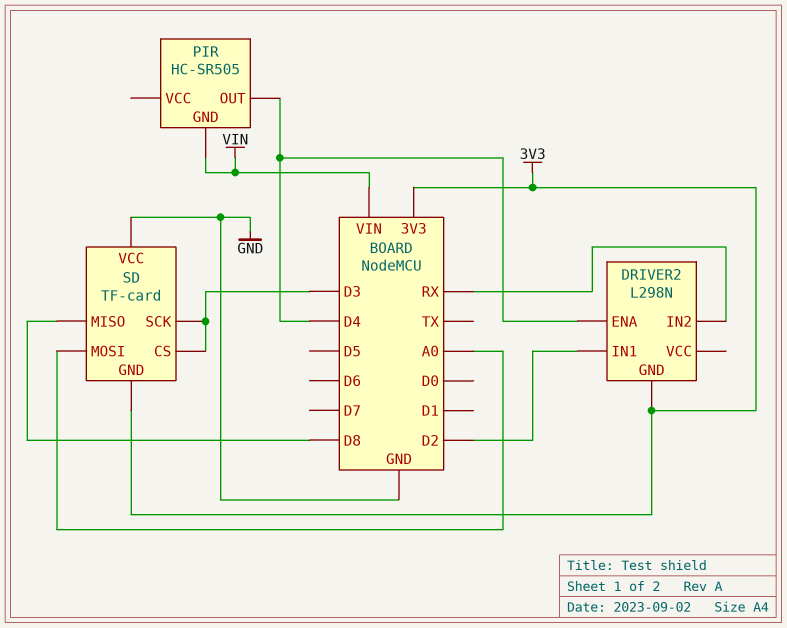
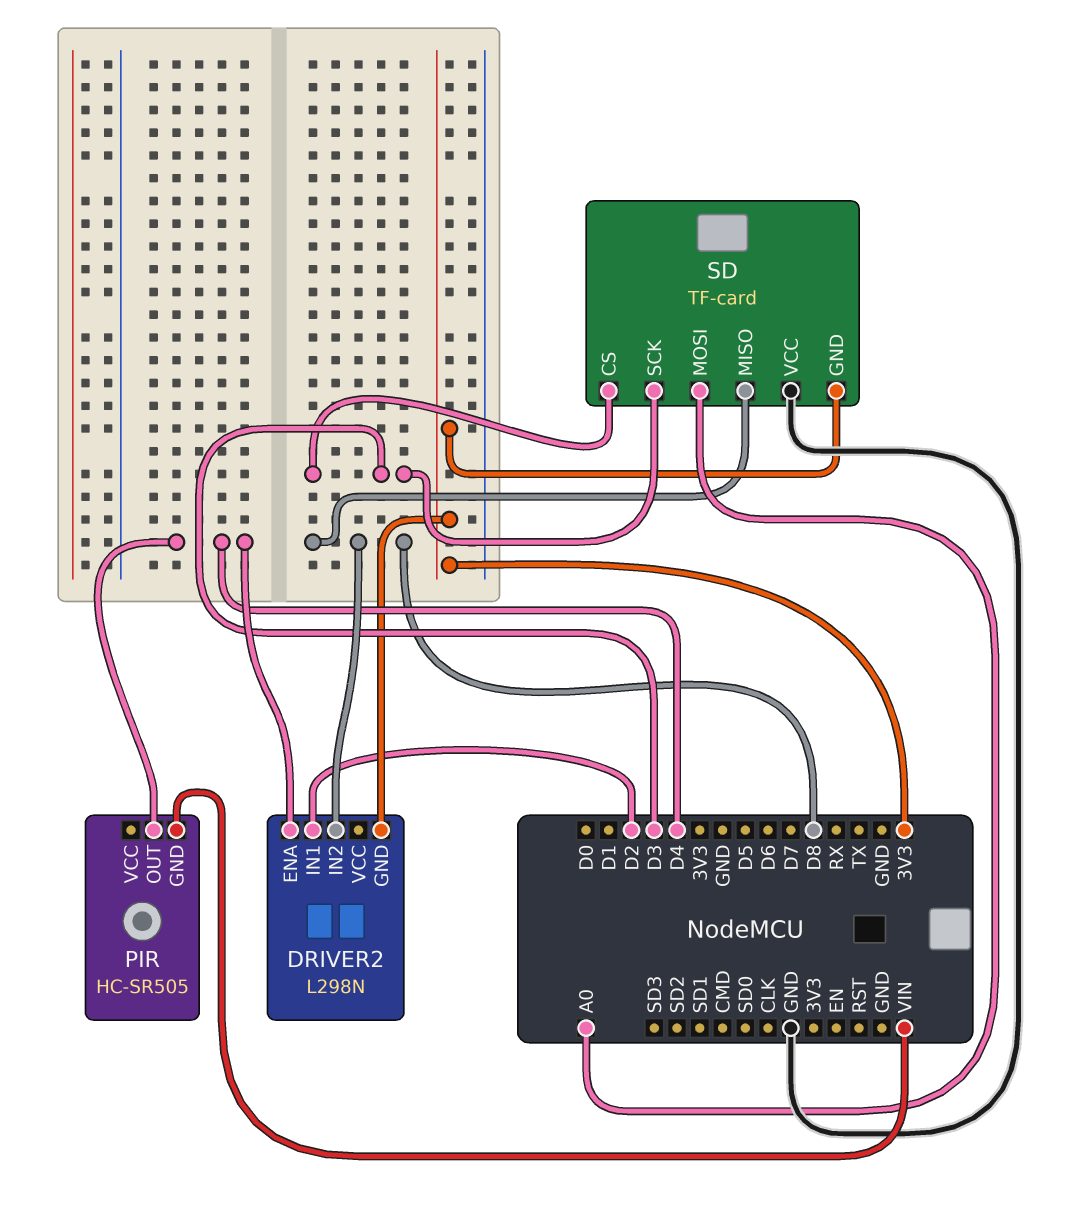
DRIVER2 pin IN2: RX -> D8

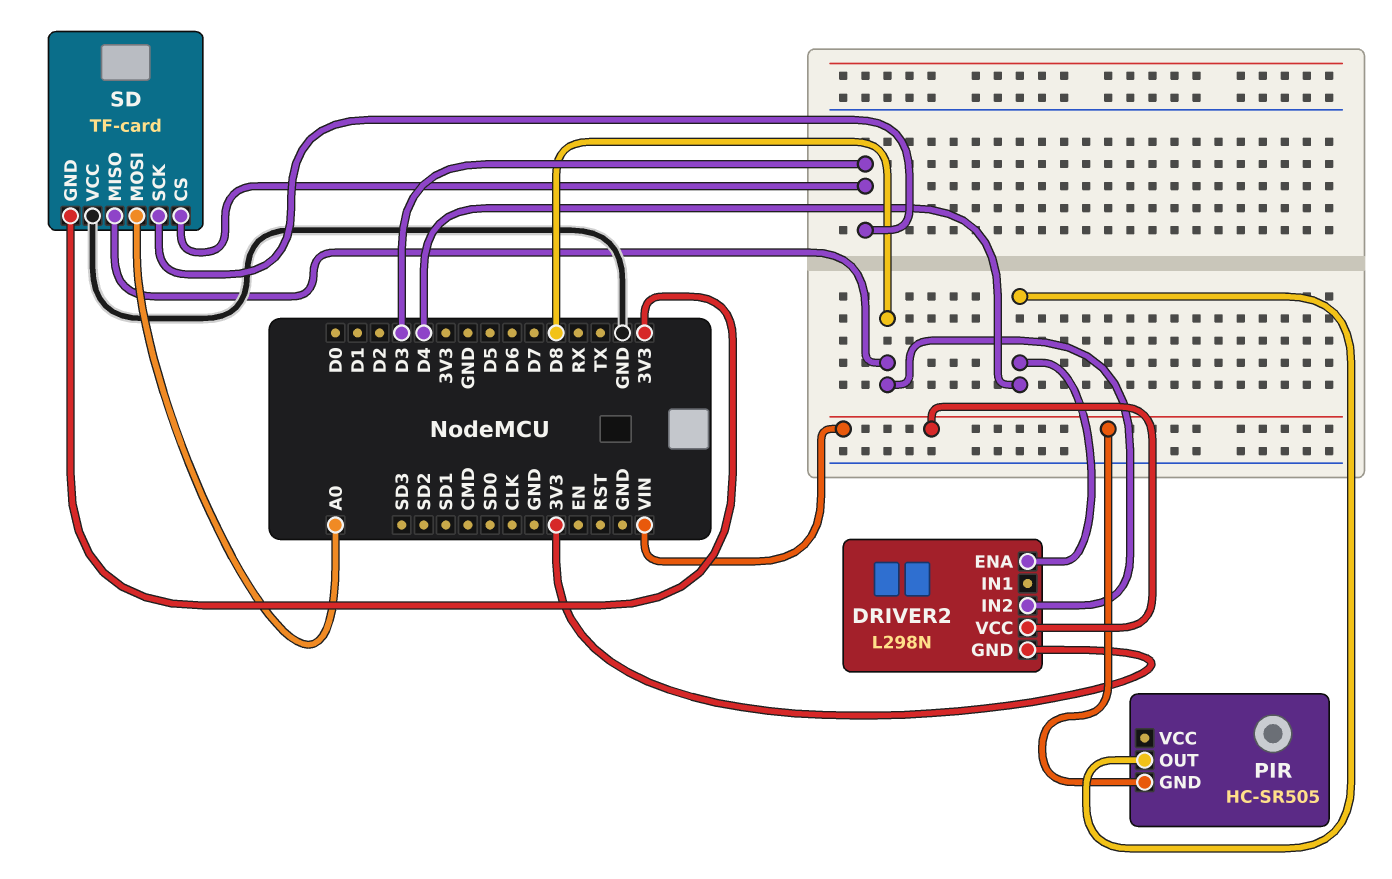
DRIVER2 pin IN1: D2 -> none
DRIVER2 pin VCC: none -> VIN

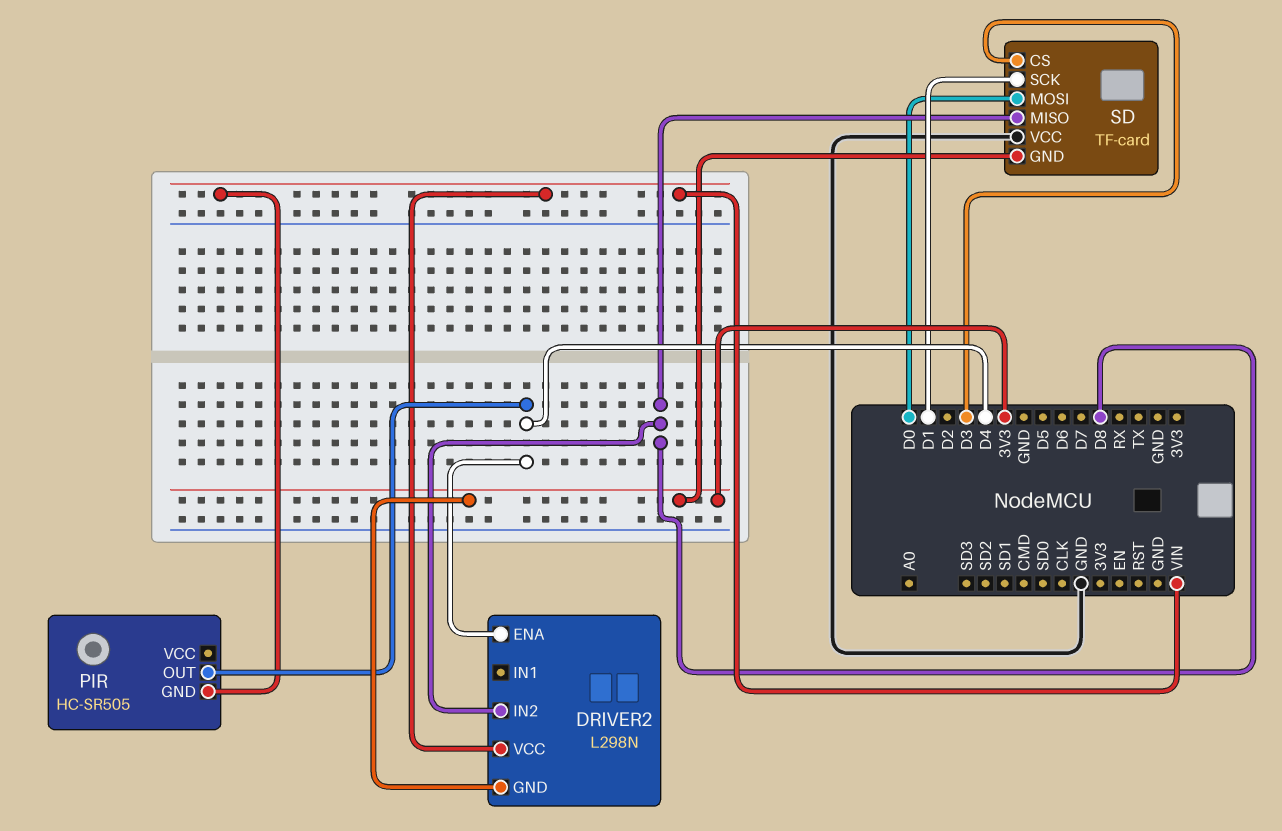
SD pin MOSI: A0 -> D0
SD pin SCK: D3 -> D1

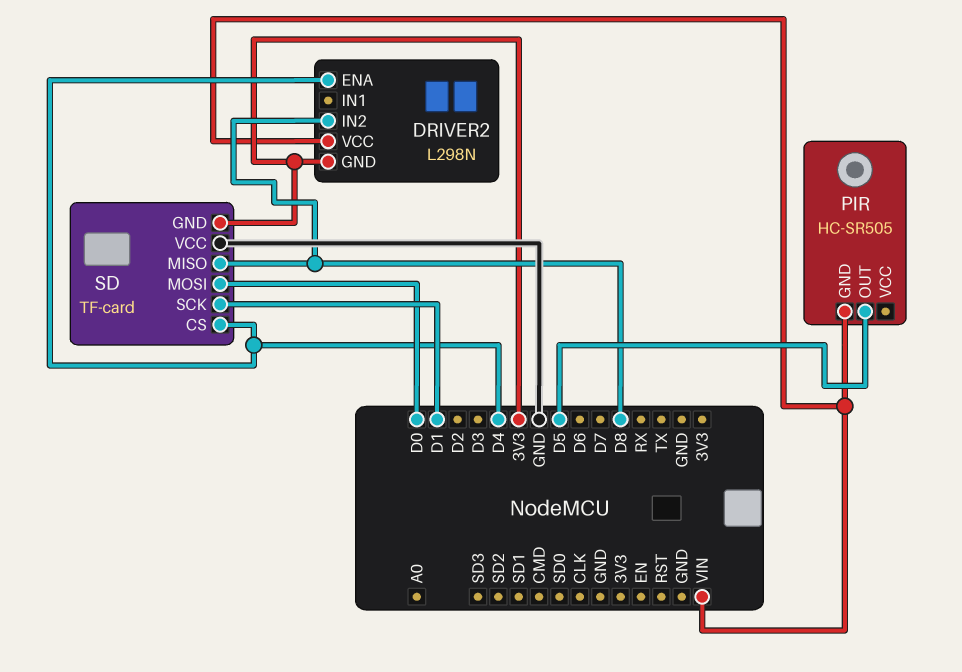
PIR pin OUT: D4 -> D5
SD pin CS: D3 -> D4

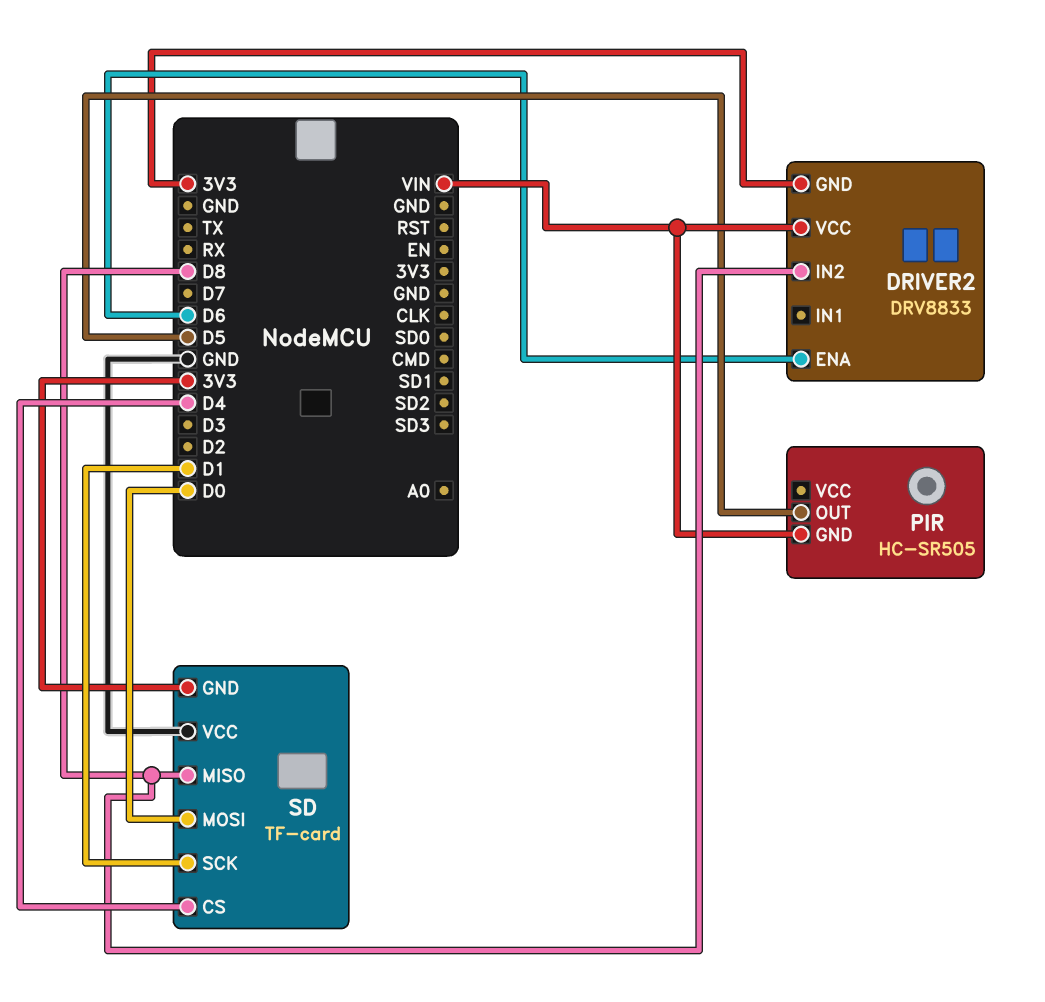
DRIVER2: L298N -> DRV8833
DRIVER2 pin ENA: D4 -> D6

